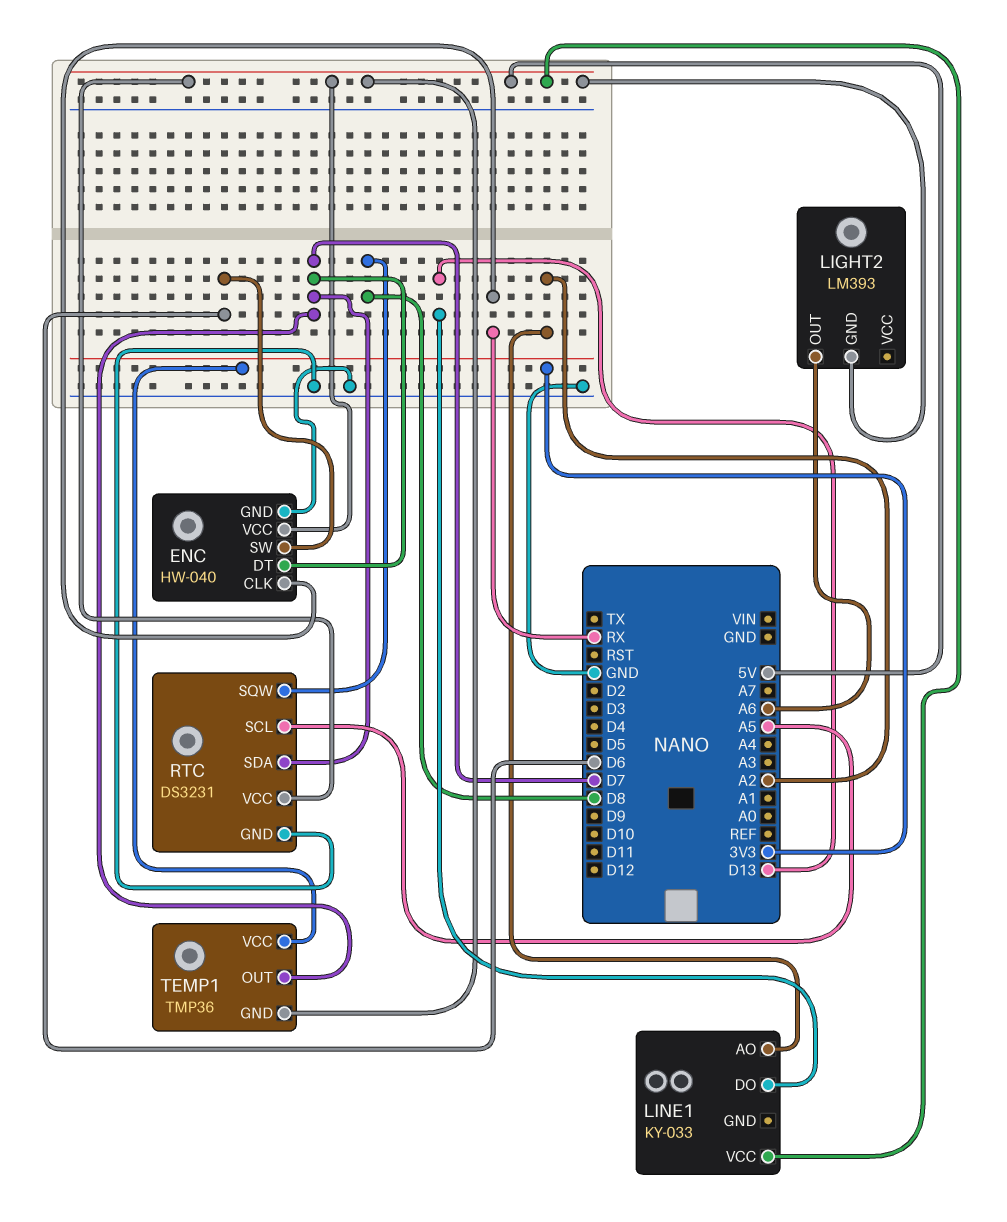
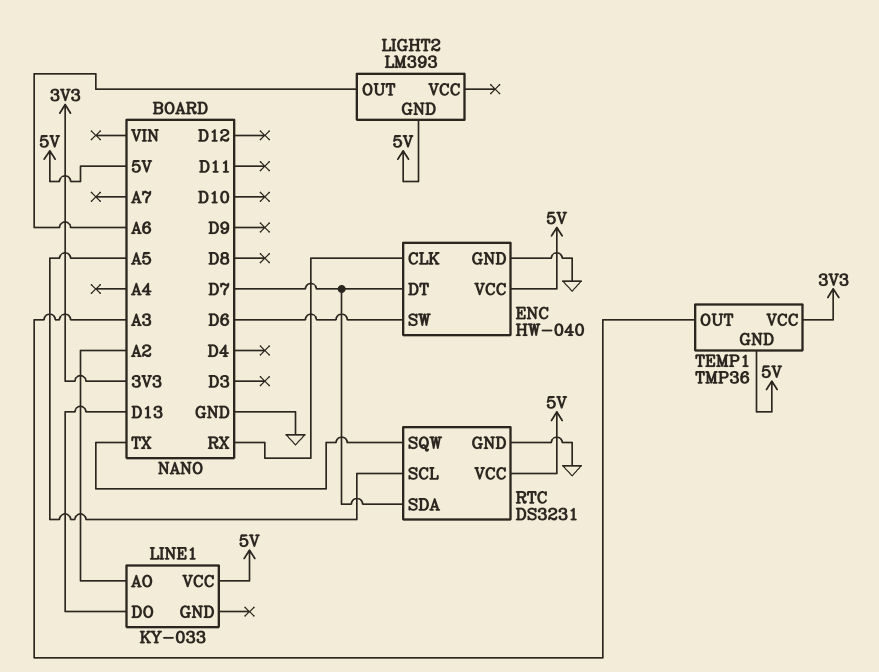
RTC pin SQW: D8 -> TX
TEMP1 pin OUT: D7 -> A3

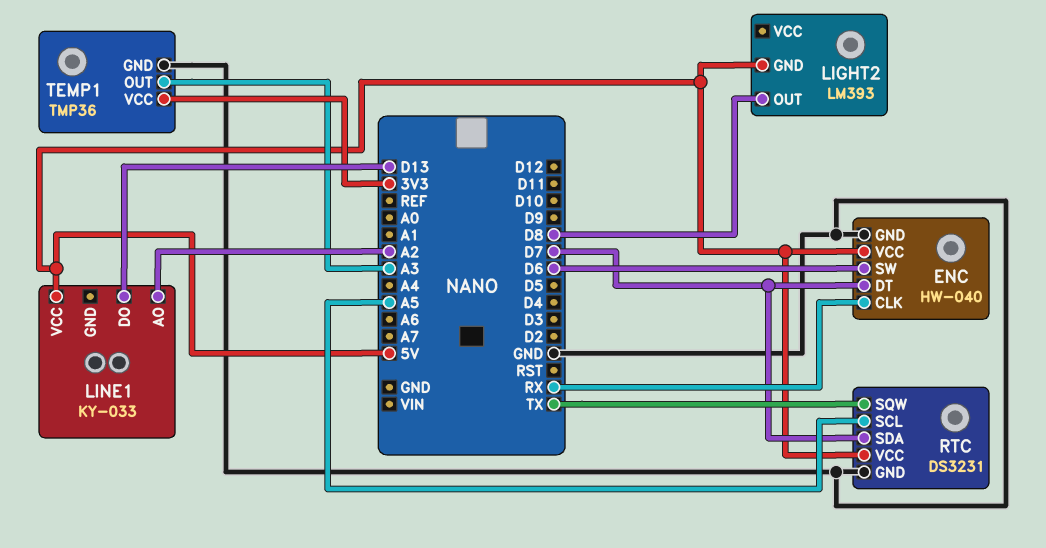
LIGHT2 pin OUT: A6 -> D8
TEMP1 pin GND: 5V -> GND

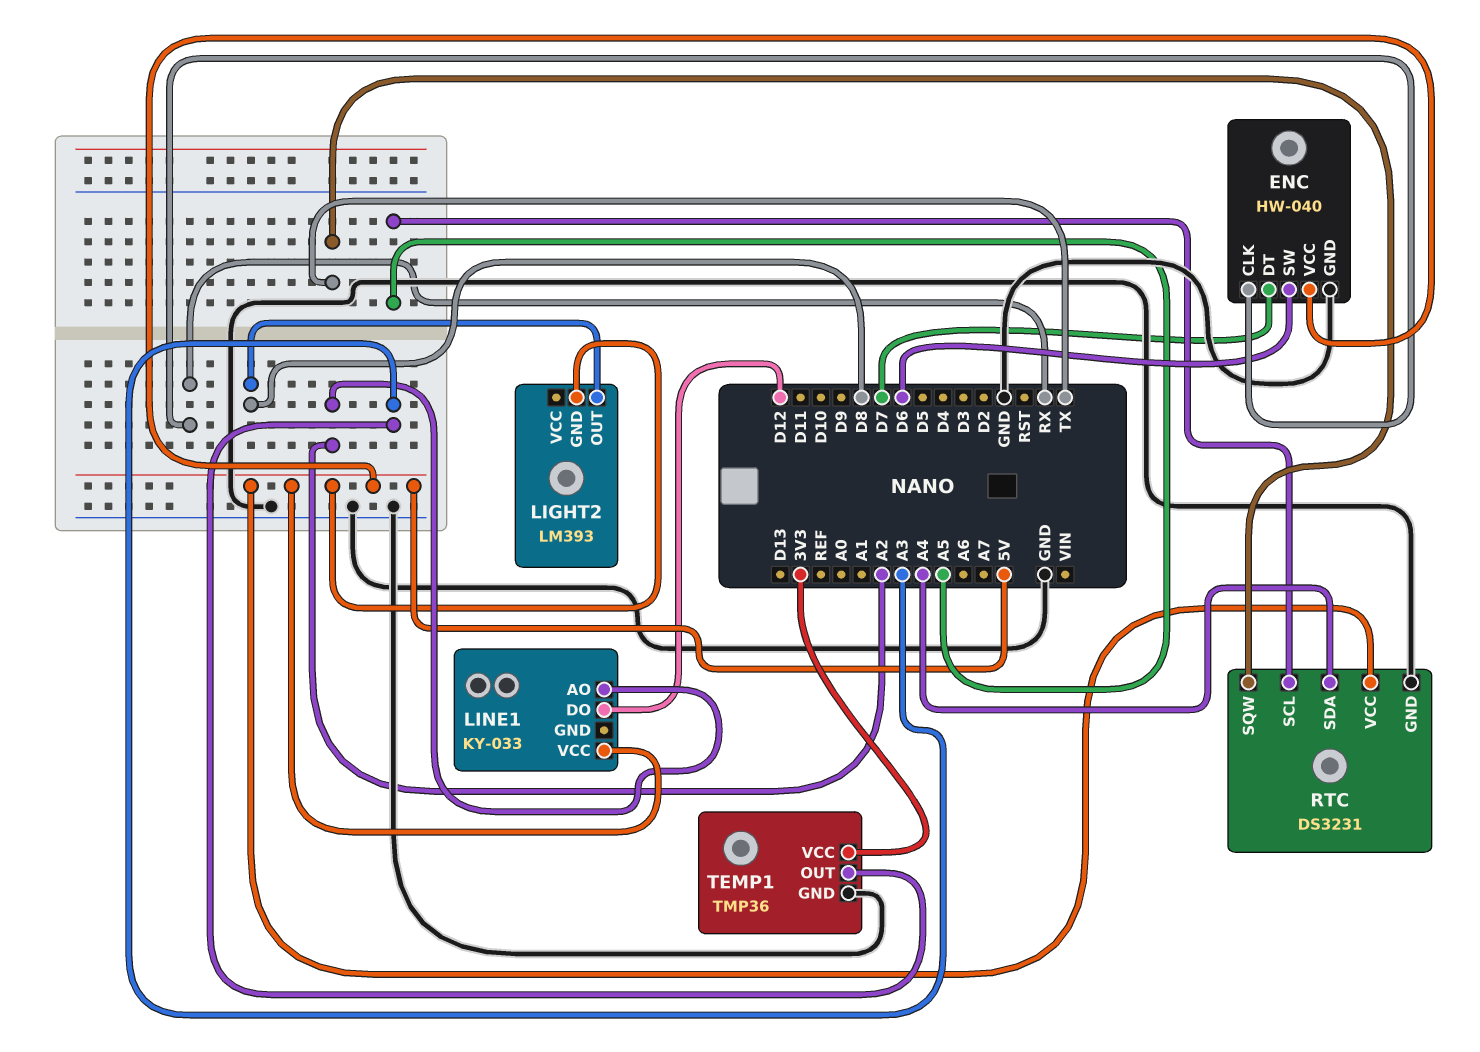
LINE1 pin DO: D13 -> D12
RTC pin SDA: D7 -> A4

